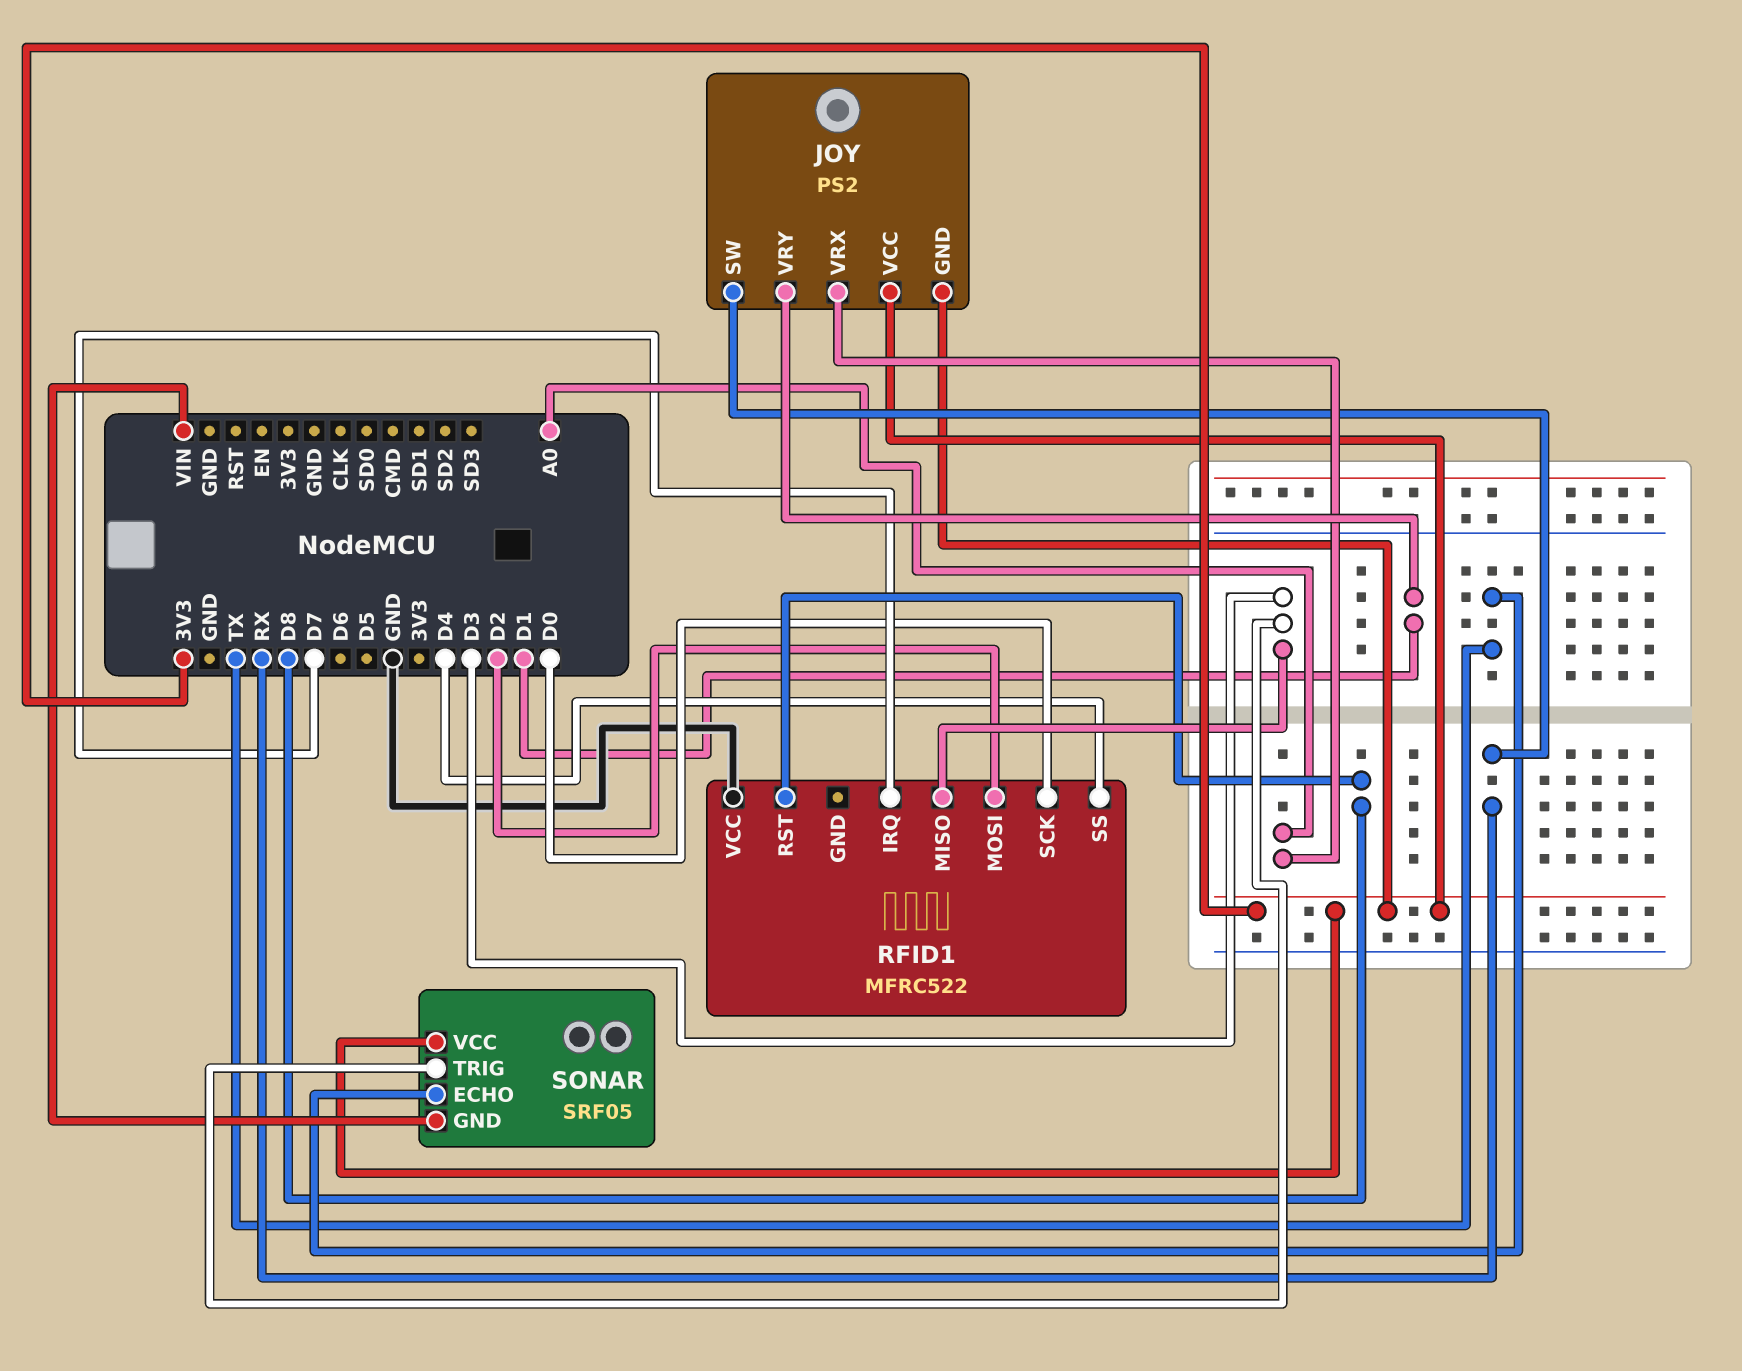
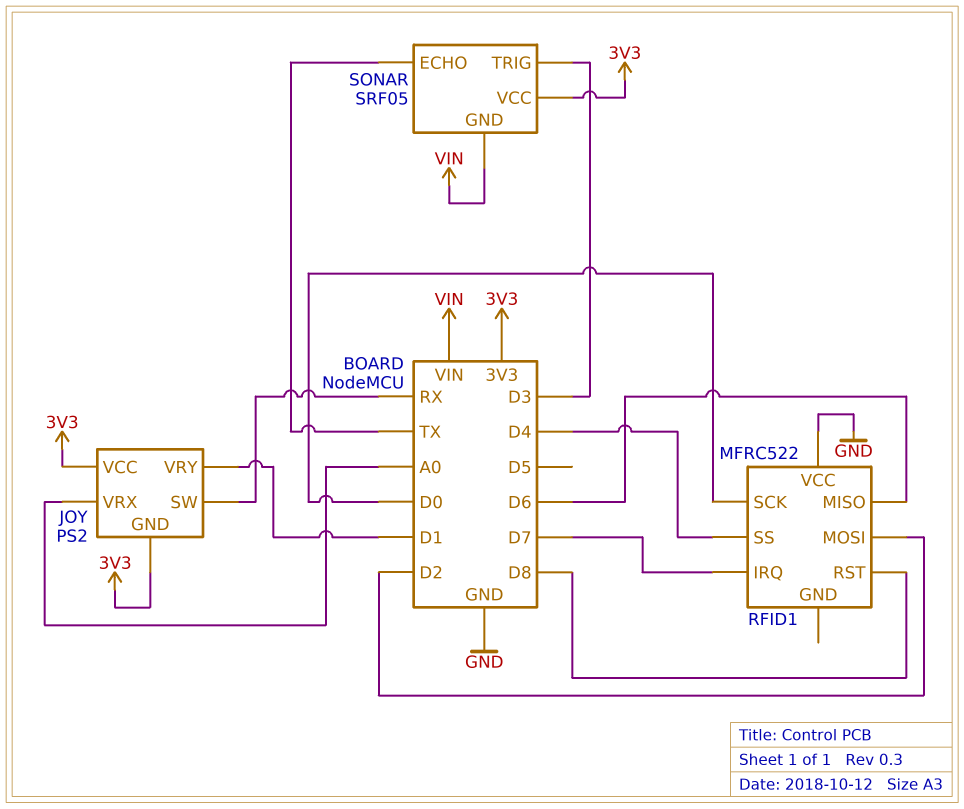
RFID1 pin MISO: D3 -> D6

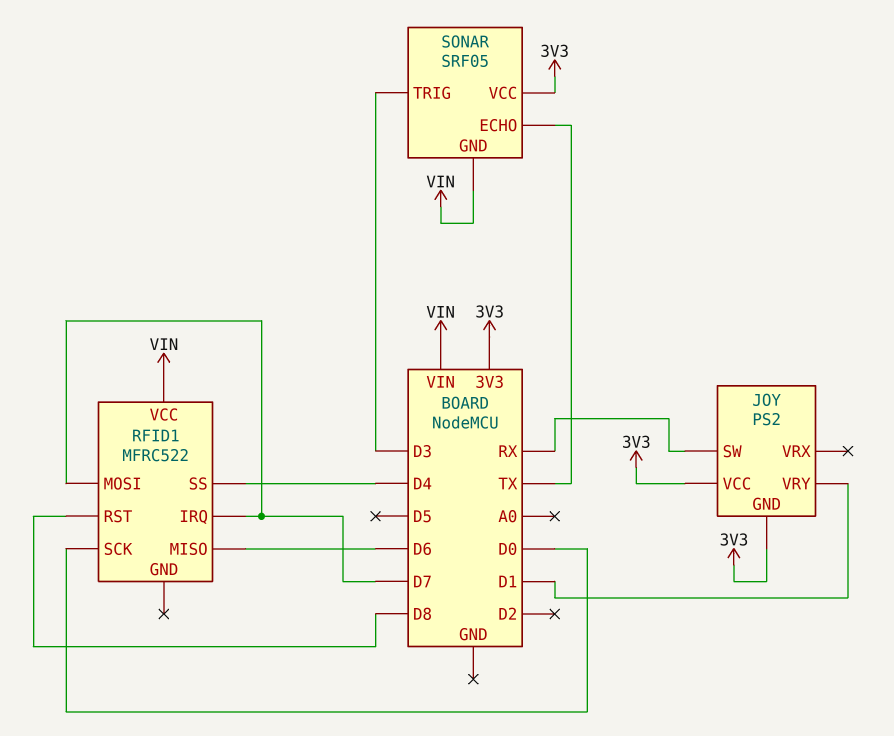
JOY pin VRX: A0 -> none
RFID1 pin MOSI: D2 -> D7
RFID1 pin VCC: GND -> VIN

